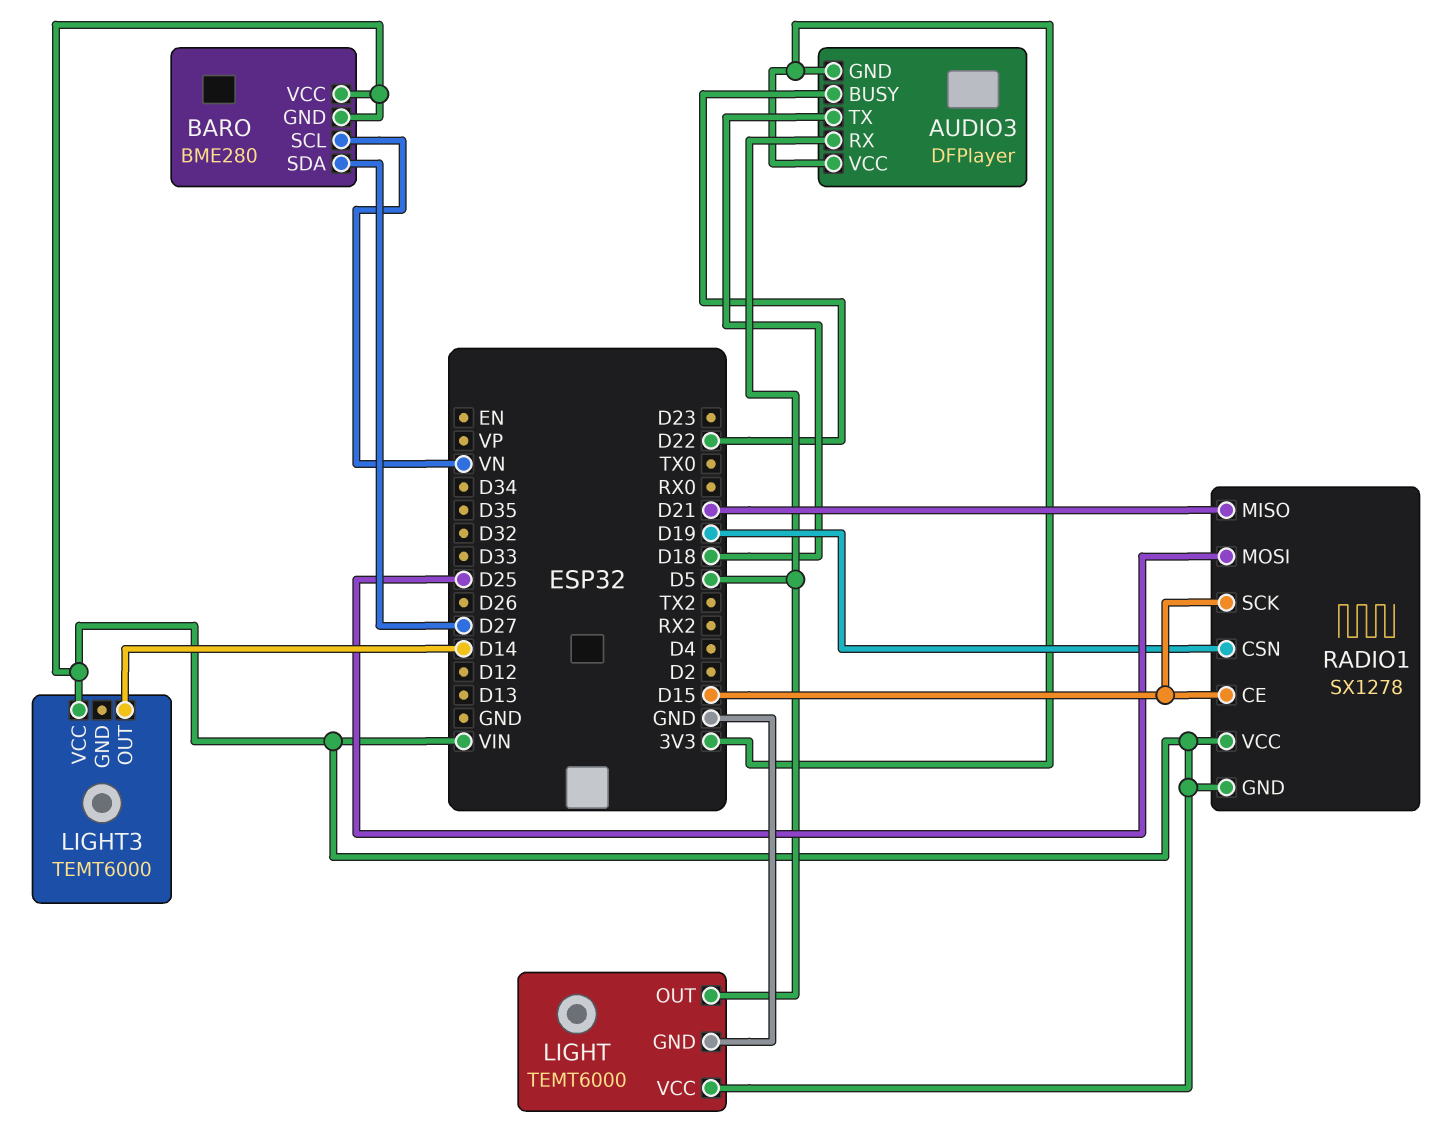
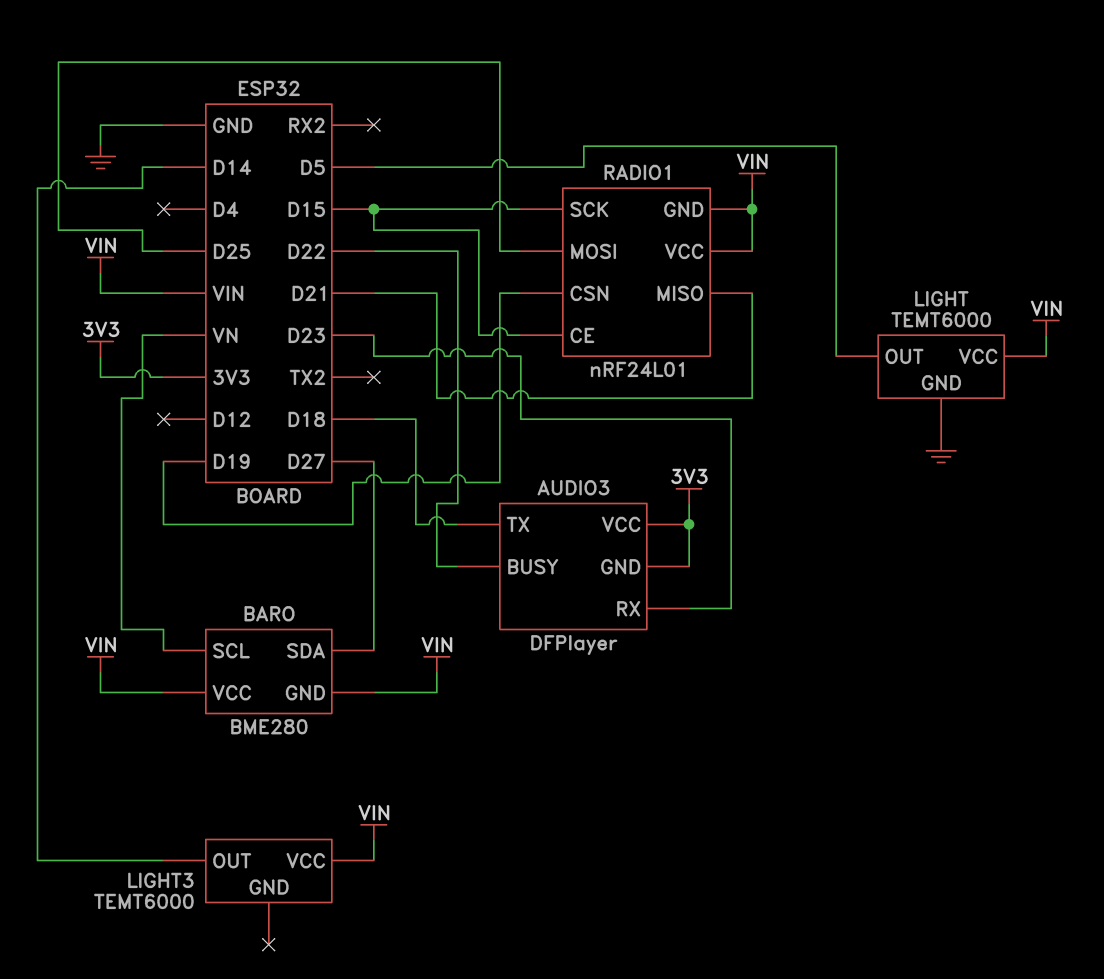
AUDIO3 pin RX: D5 -> D23
RADIO1: SX1278 -> nRF24L01

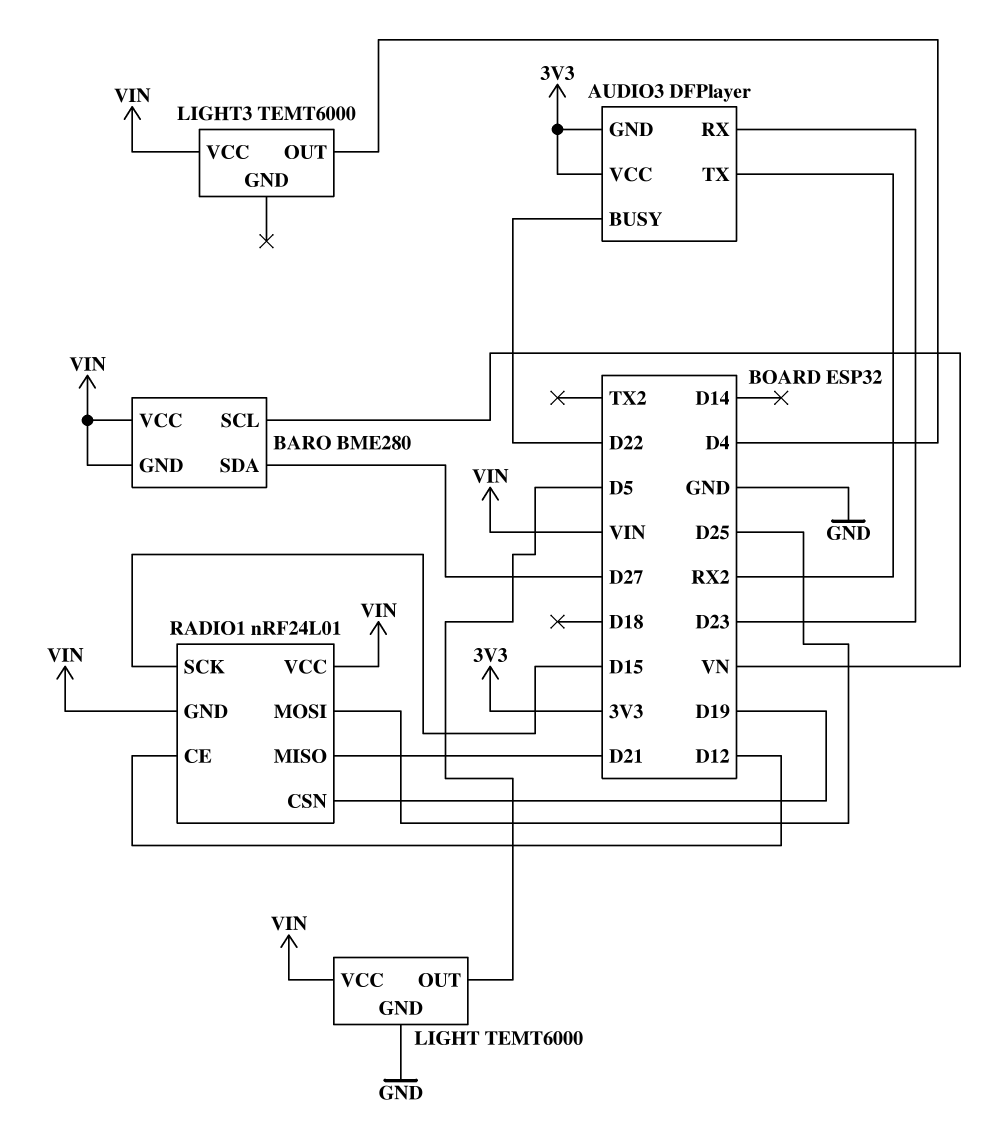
AUDIO3 pin TX: D18 -> RX2
LIGHT3 pin OUT: D14 -> D4
RADIO1 pin CE: D15 -> D12

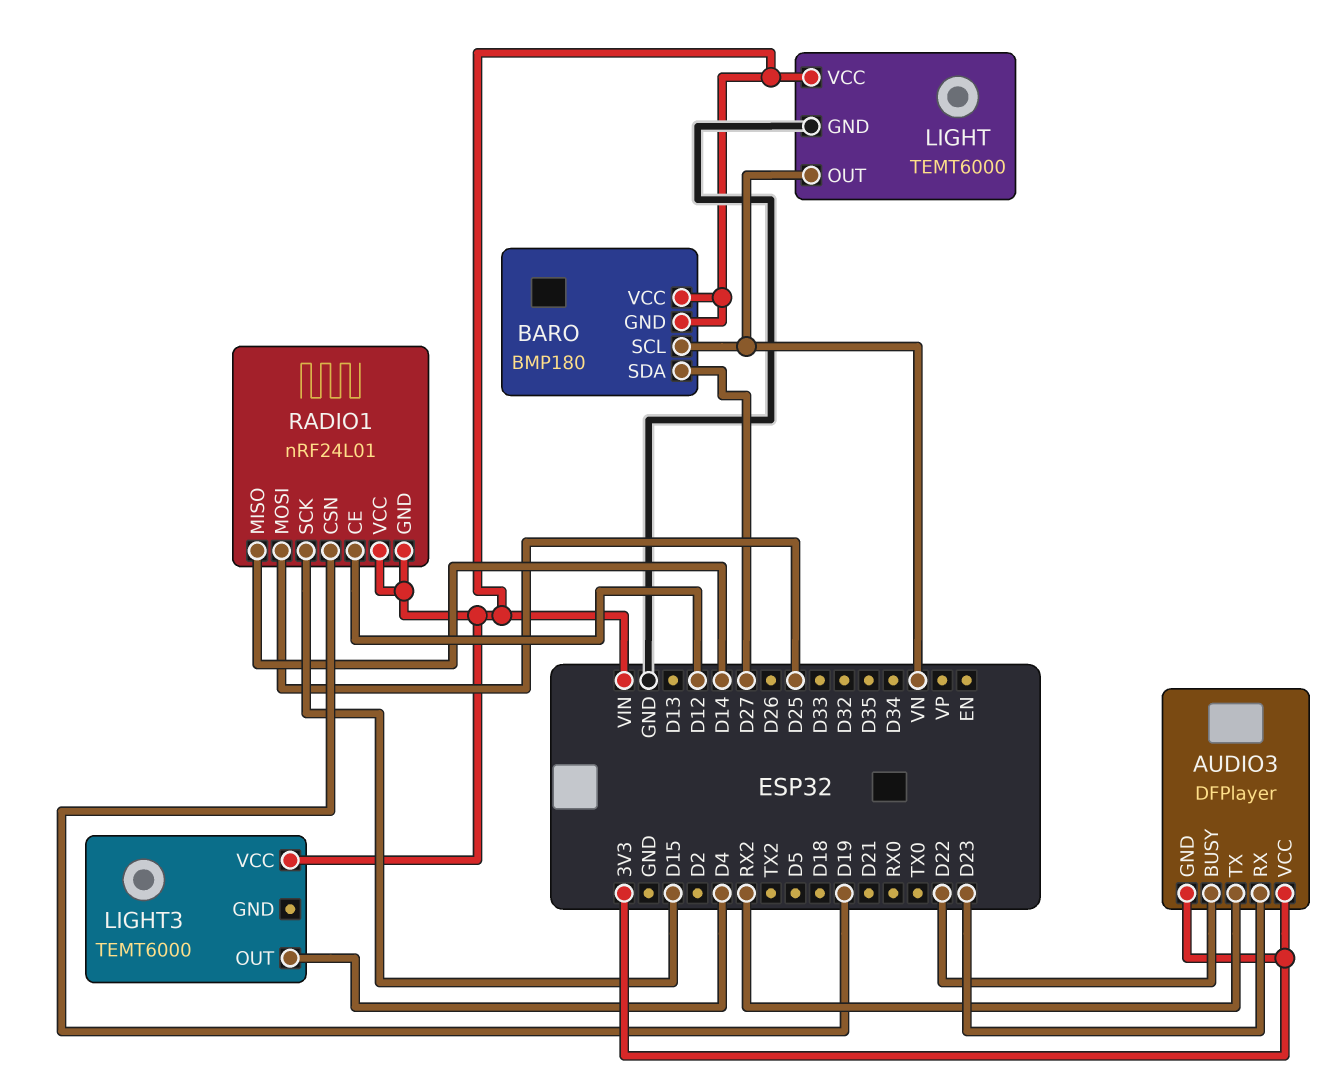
BARO: BME280 -> BMP180
LIGHT pin OUT: D5 -> VN
RADIO1 pin MISO: D21 -> D14

